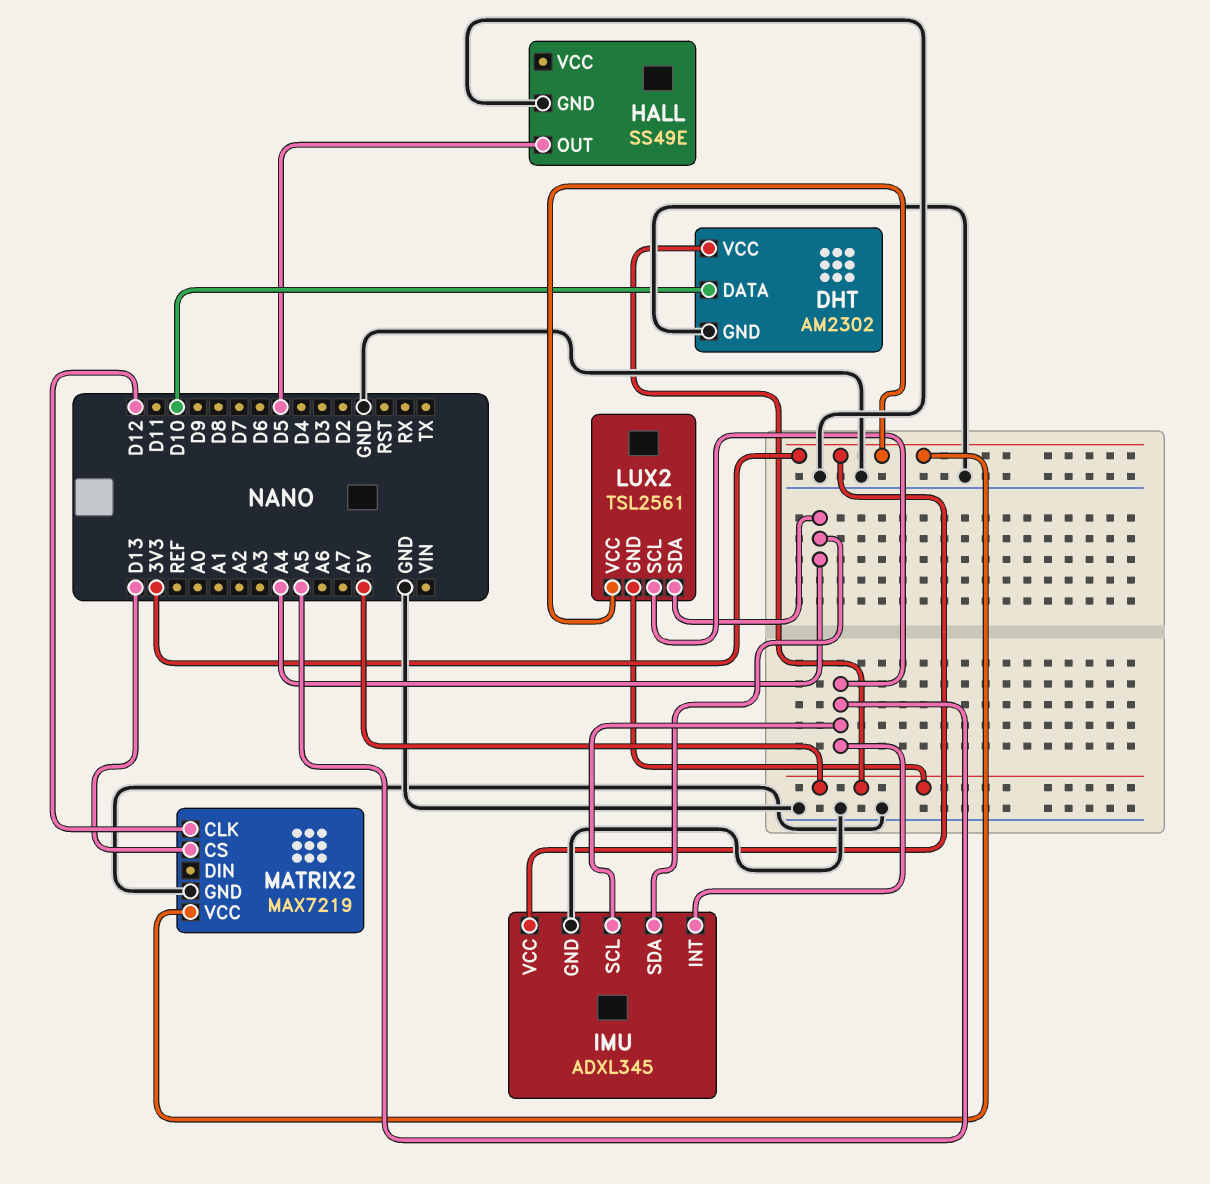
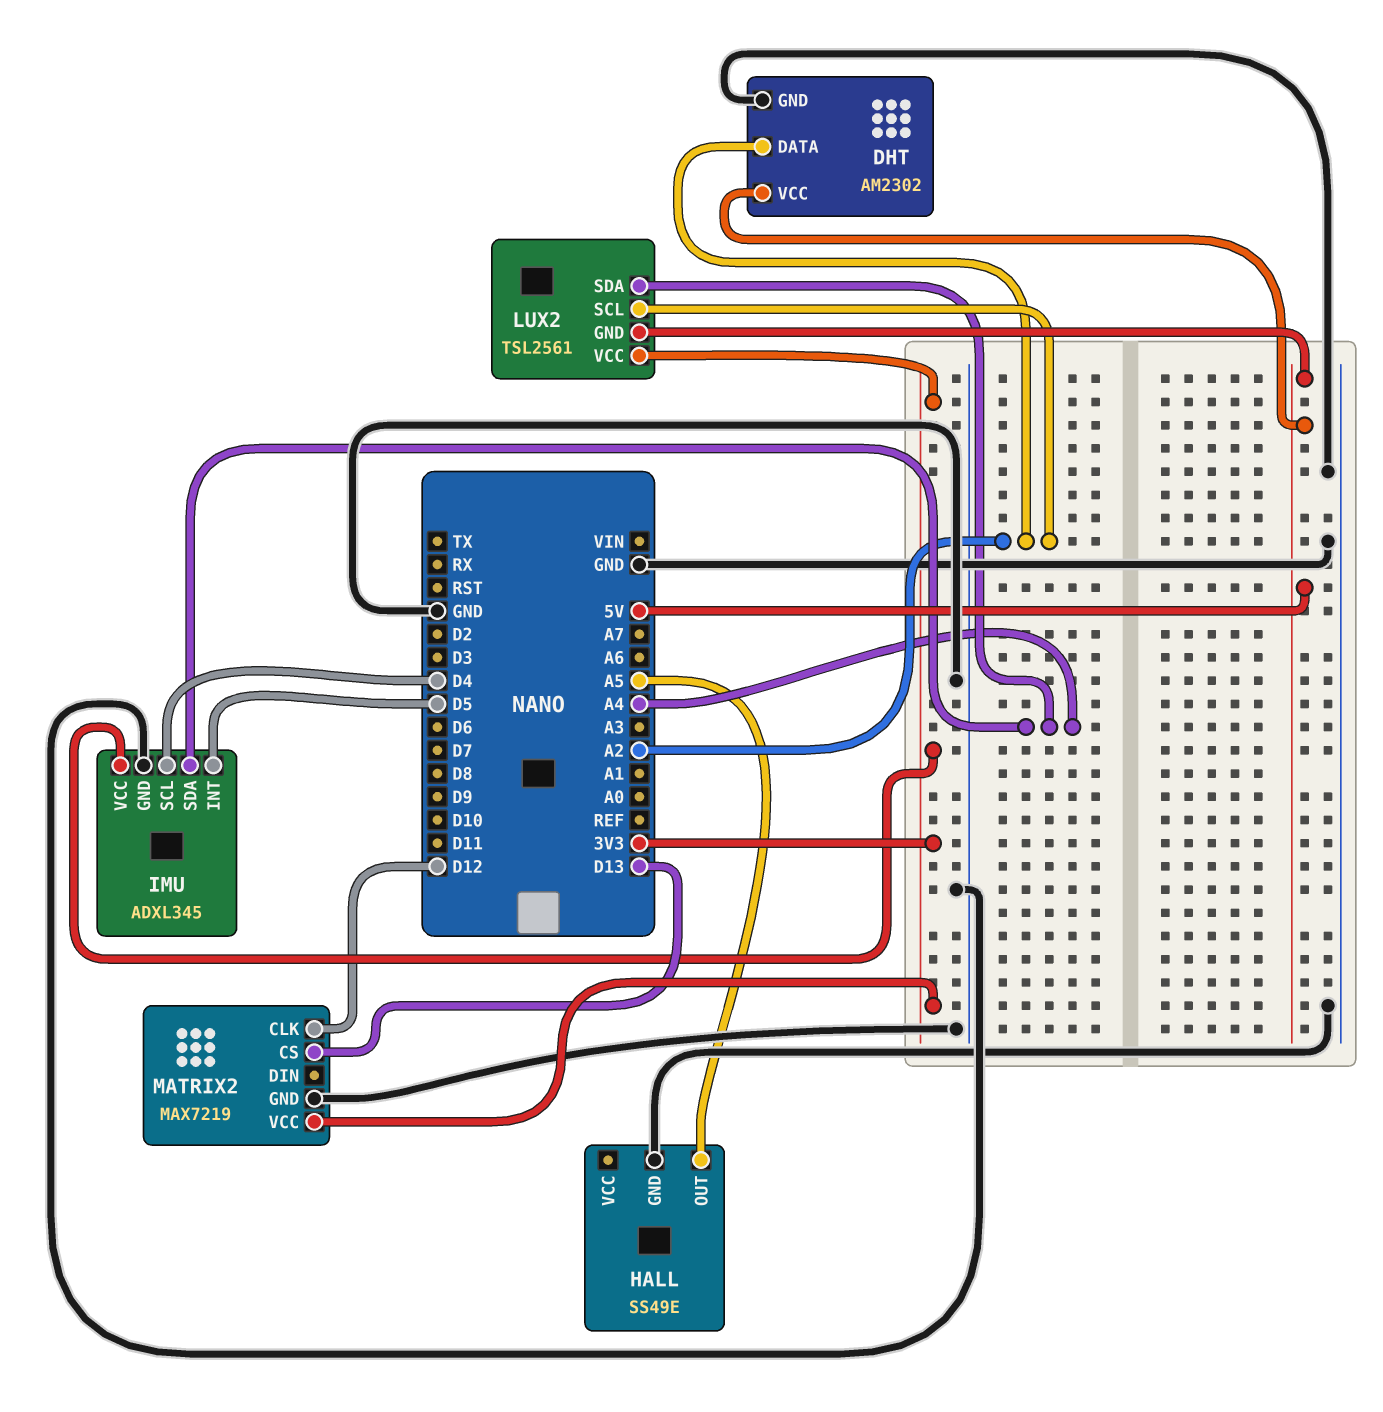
DHT pin DATA: D10 -> A2
HALL pin OUT: D5 -> A5
IMU pin INT: A5 -> D5
IMU pin SCL: A5 -> D4
LUX2 pin SCL: A5 -> A2

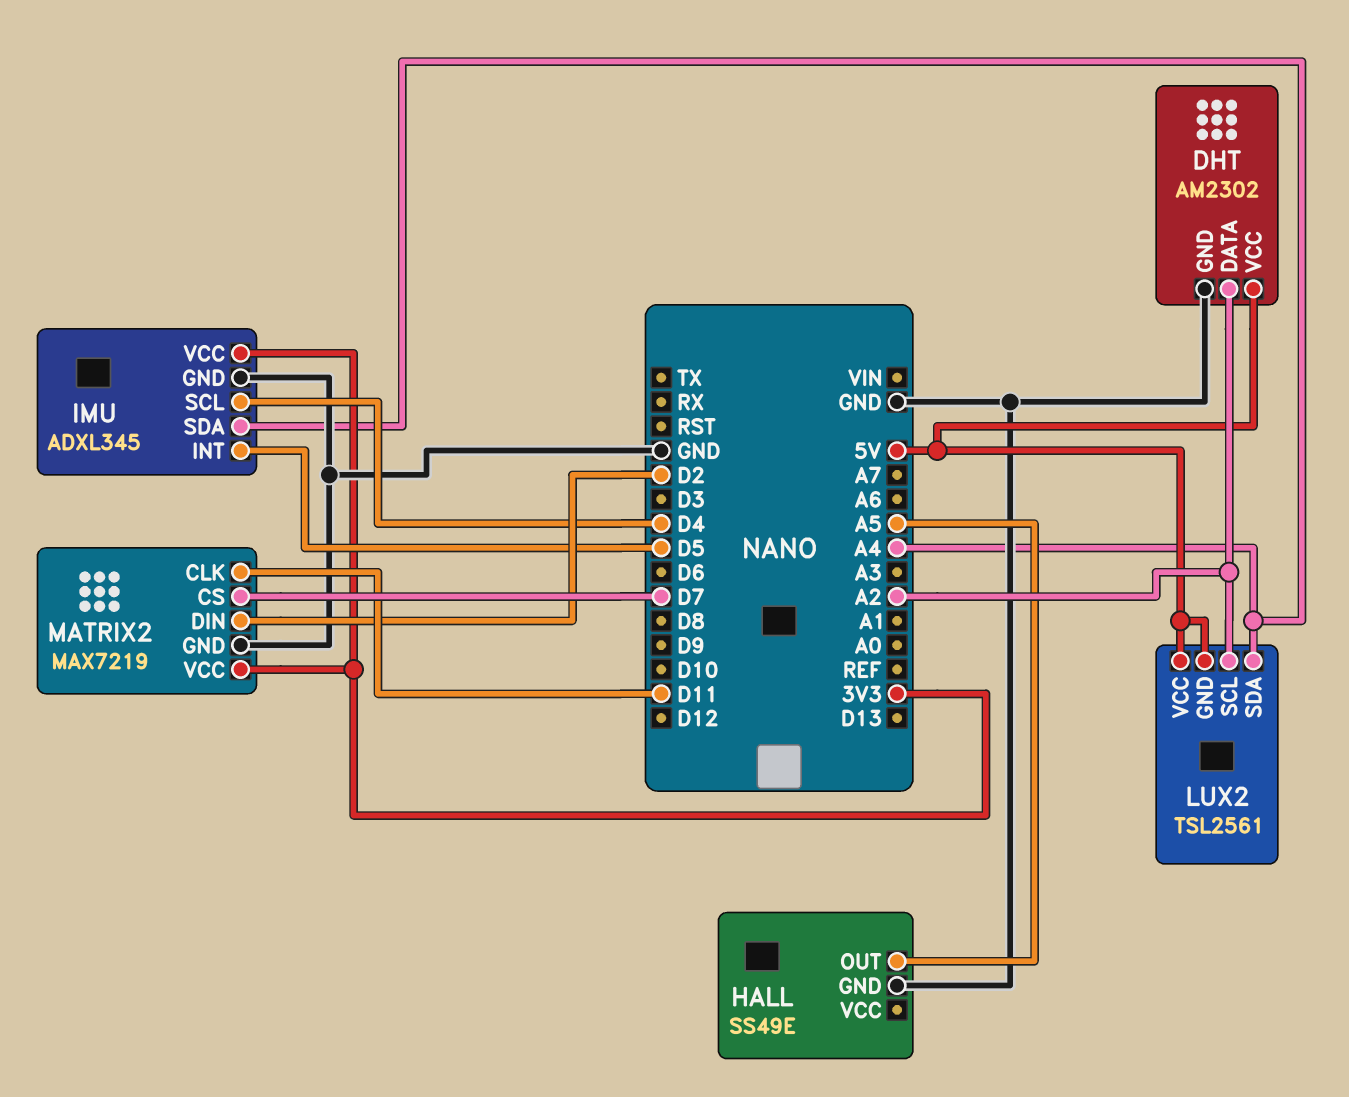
LUX2 pin VCC: 3V3 -> 5V
MATRIX2 pin CLK: D12 -> D11
MATRIX2 pin CS: D13 -> D7
MATRIX2 pin DIN: none -> D2

